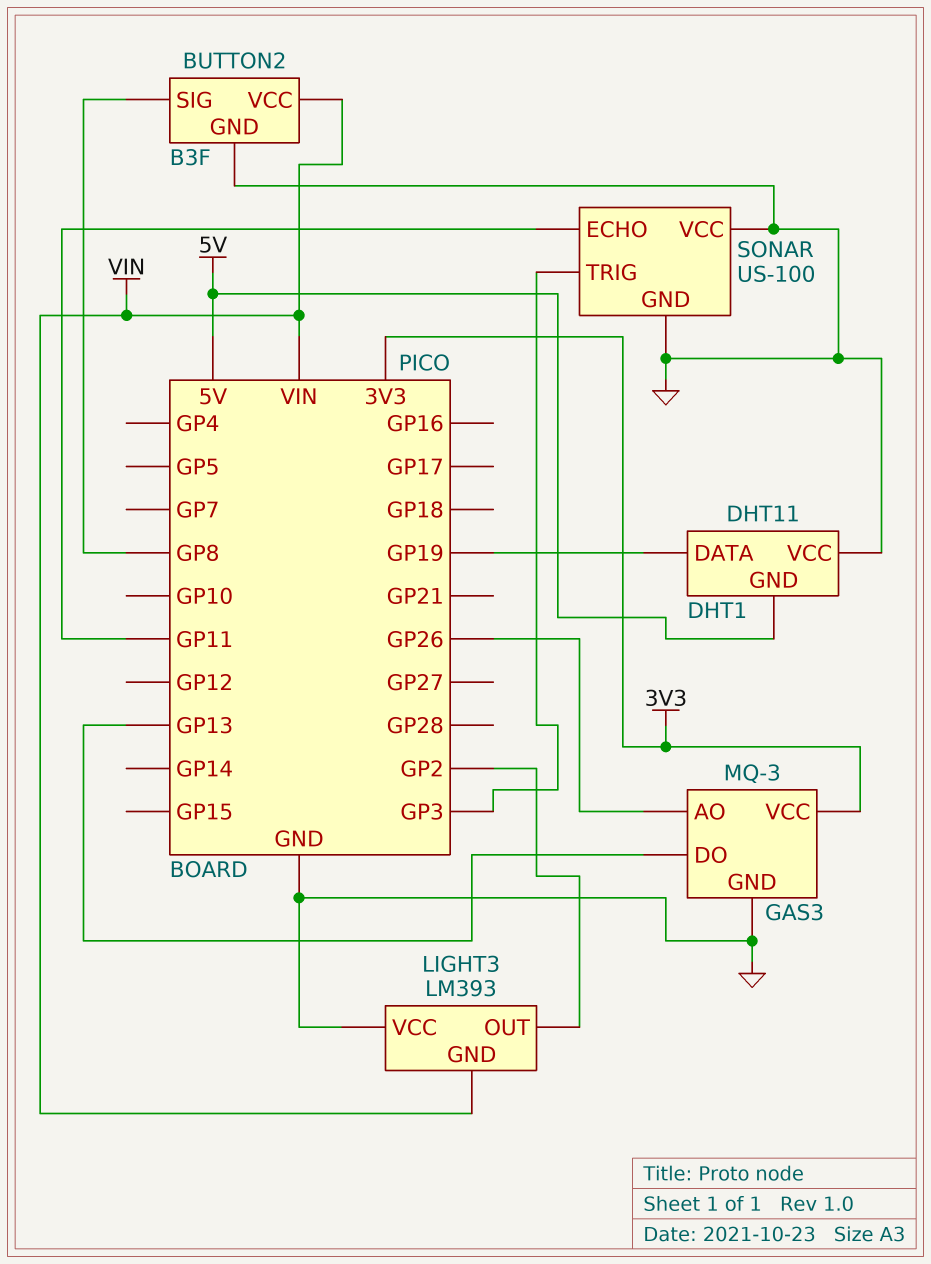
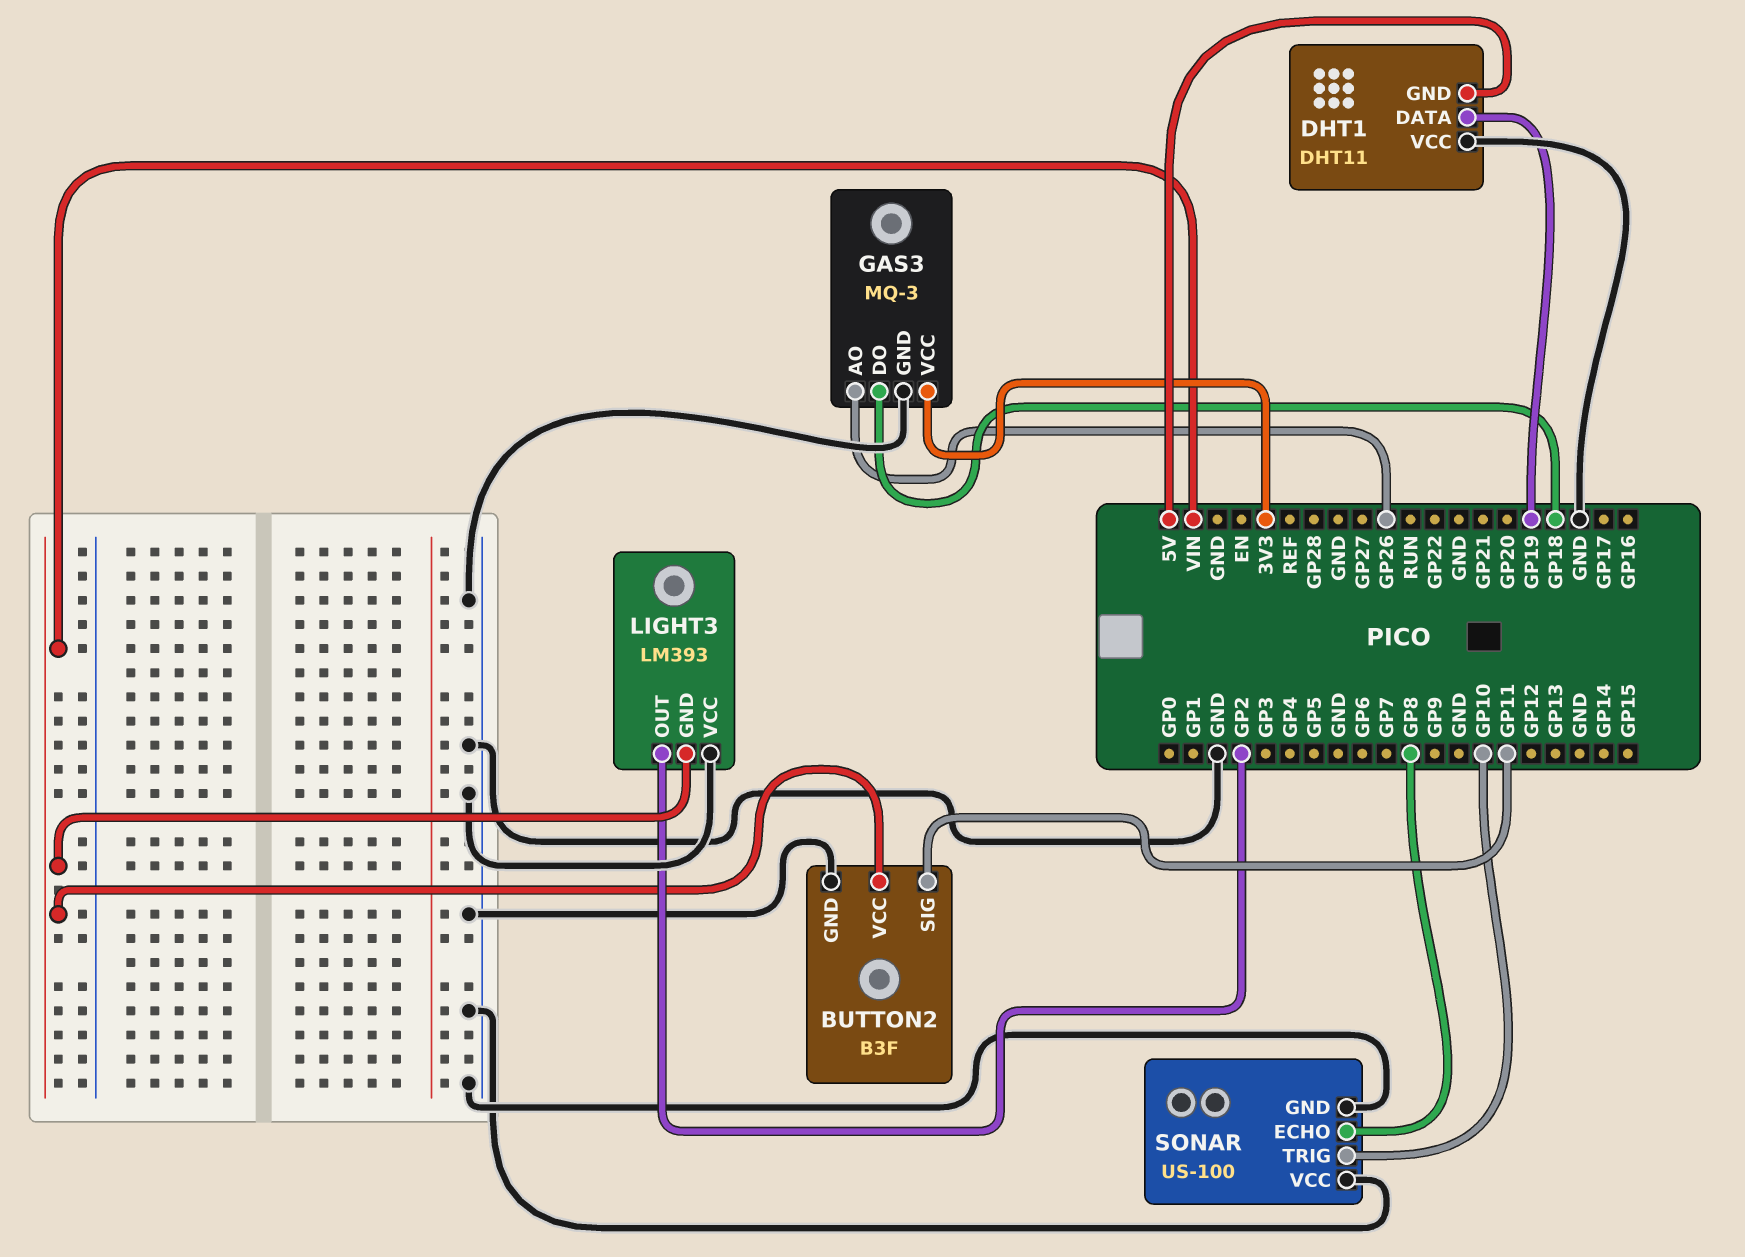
BUTTON2 pin SIG: GP8 -> GP11
GAS3 pin DO: GP13 -> GP18
SONAR pin ECHO: GP11 -> GP8
SONAR pin TRIG: GP3 -> GP10

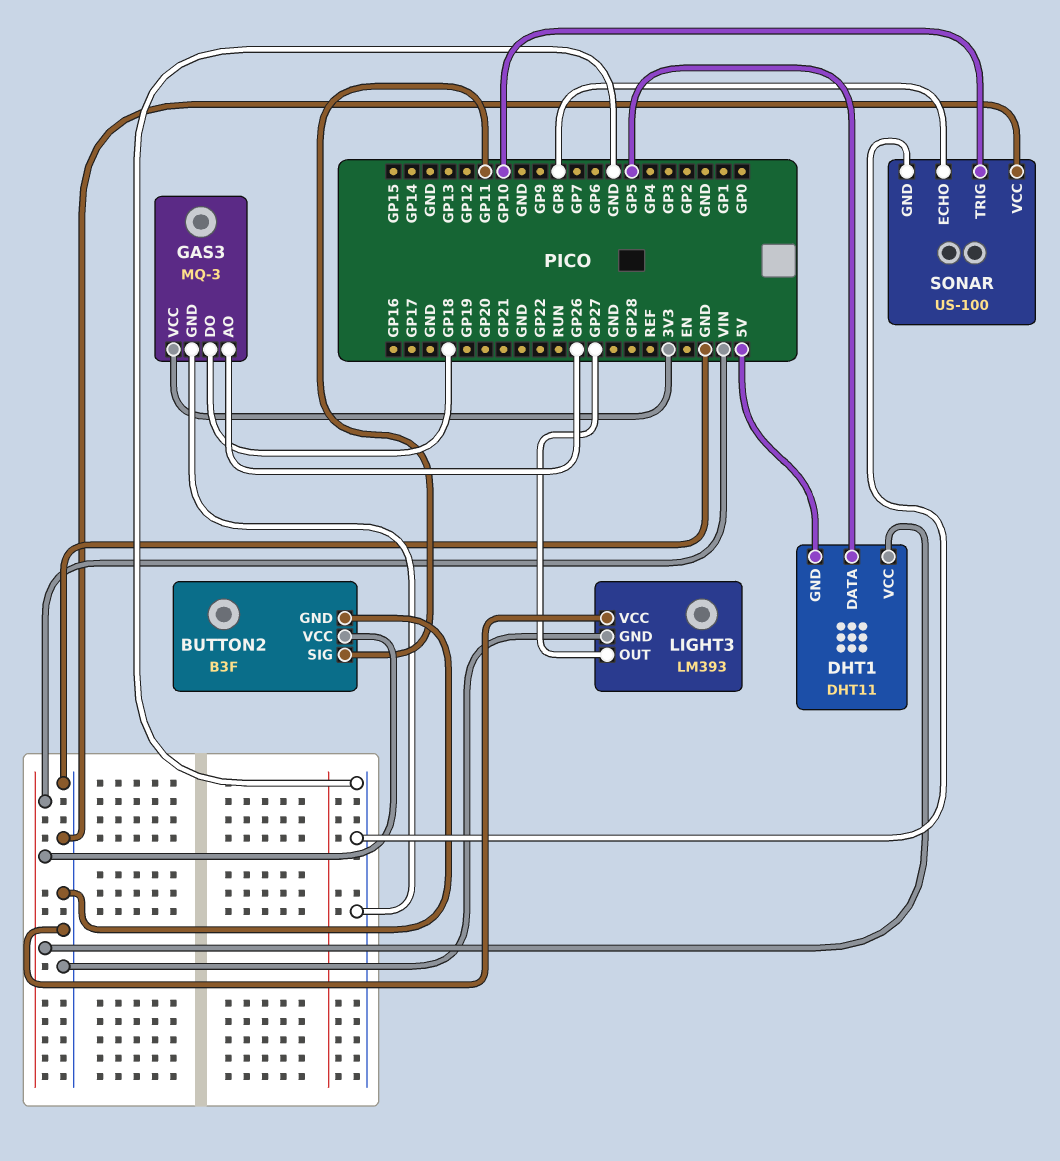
DHT1 pin DATA: GP19 -> GP5
DHT1 pin VCC: GND -> VIN
LIGHT3 pin GND: VIN -> GND
LIGHT3 pin OUT: GP2 -> GP27

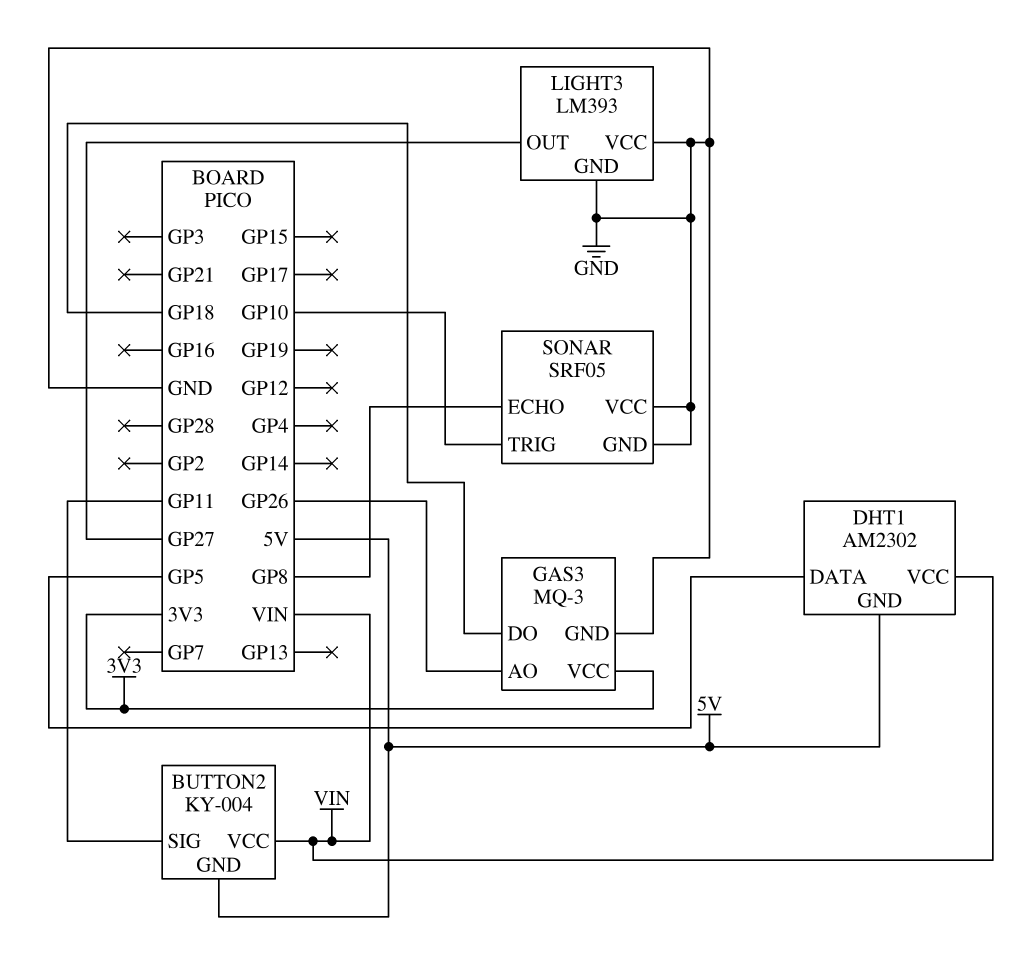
BUTTON2: B3F -> KY-004
BUTTON2 pin GND: GND -> 5V
DHT1: DHT11 -> AM2302
SONAR: US-100 -> SRF05

